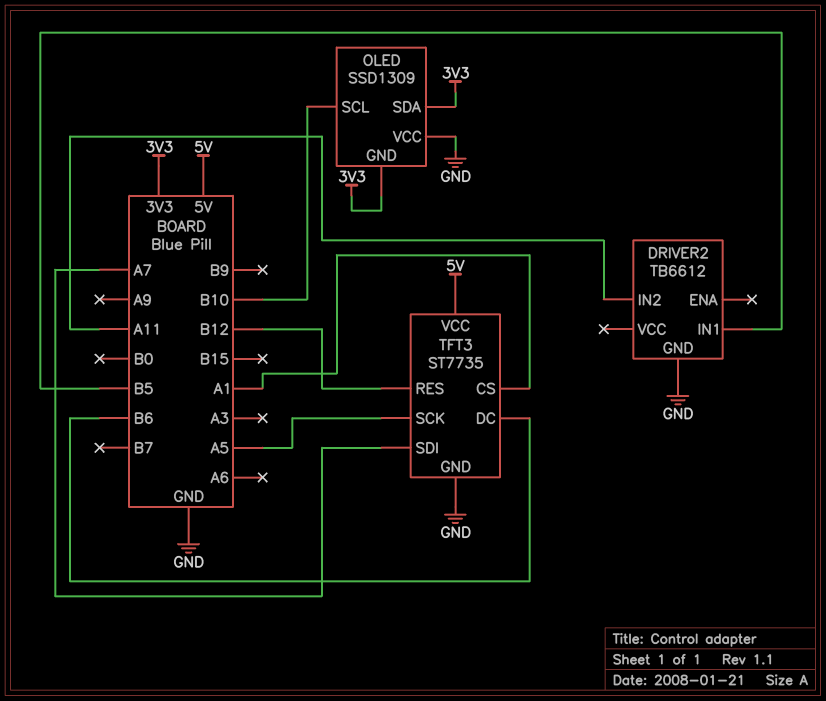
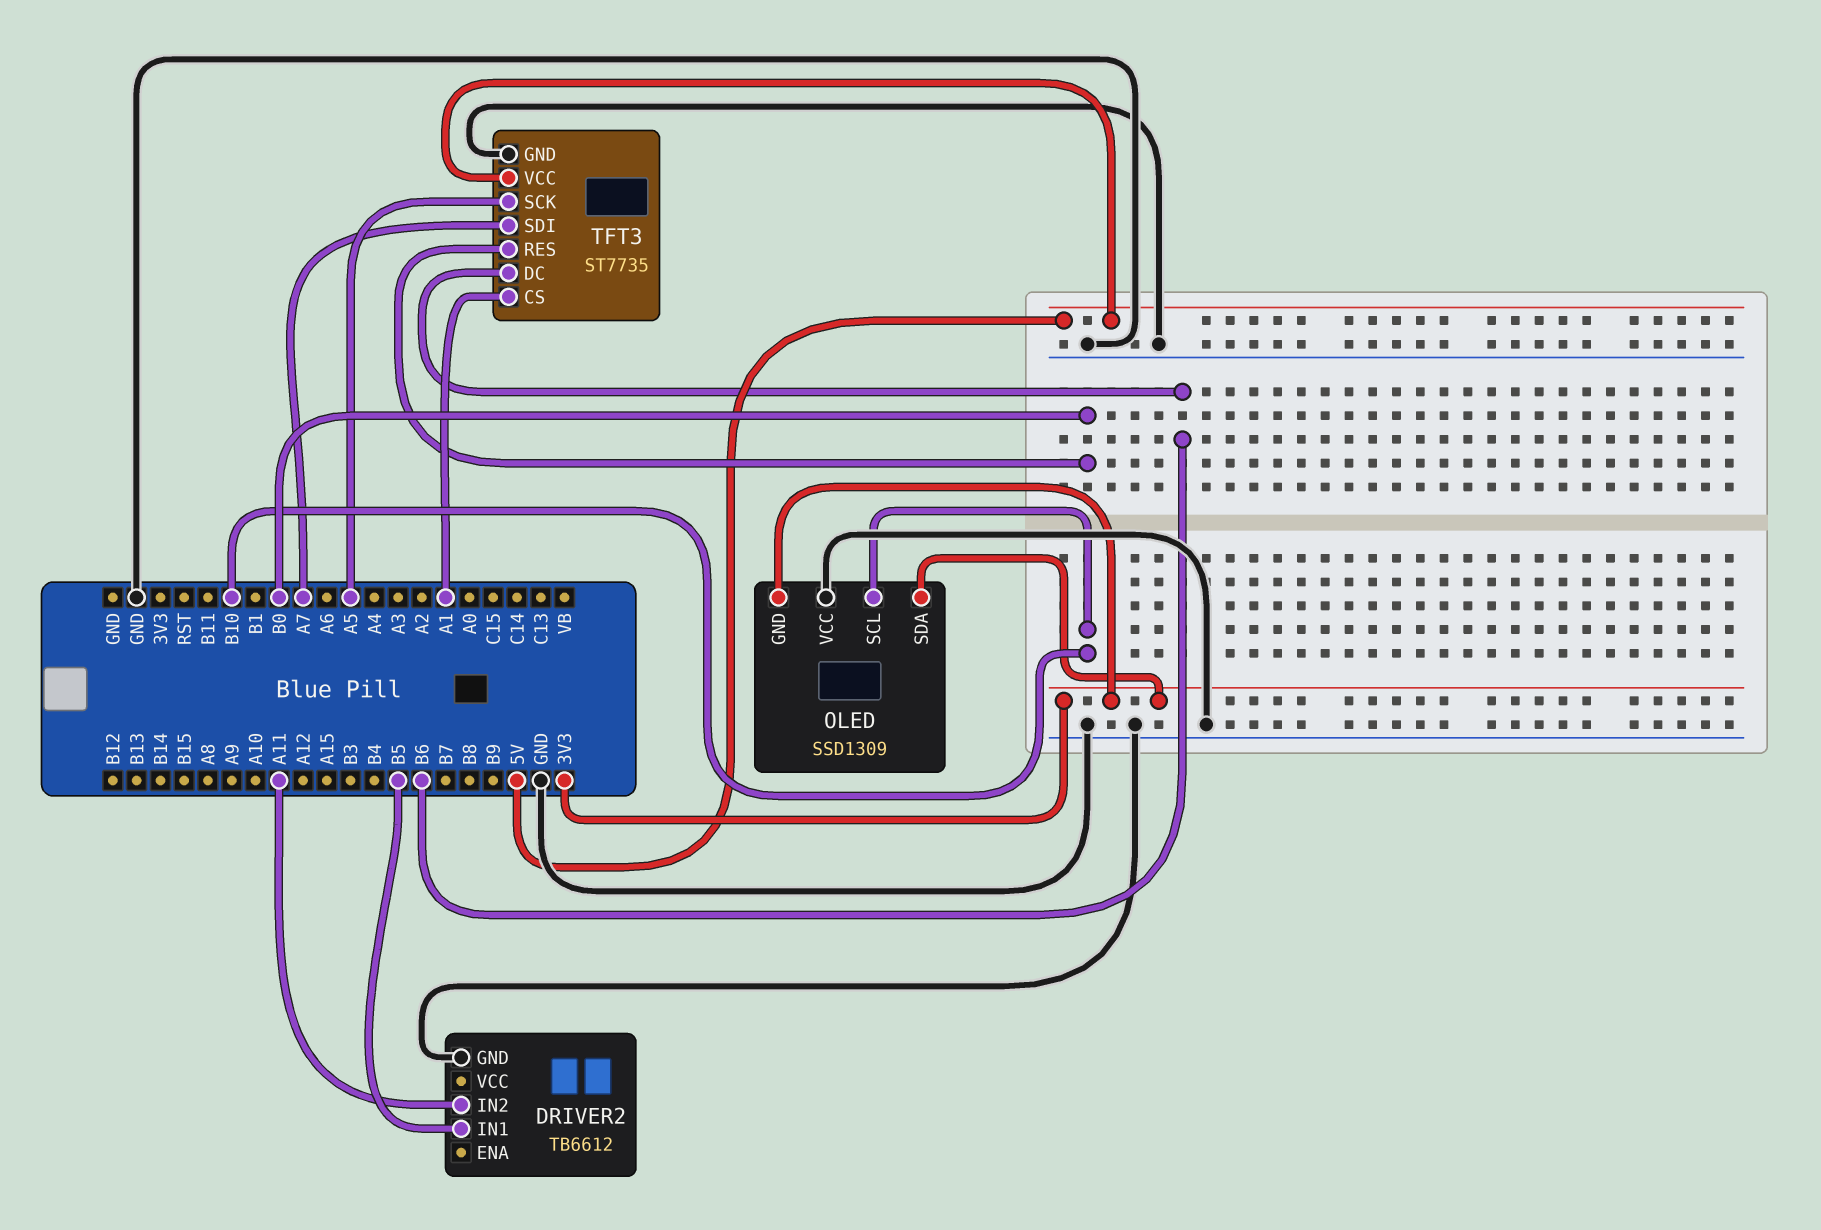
TFT3 pin RES: B12 -> B0

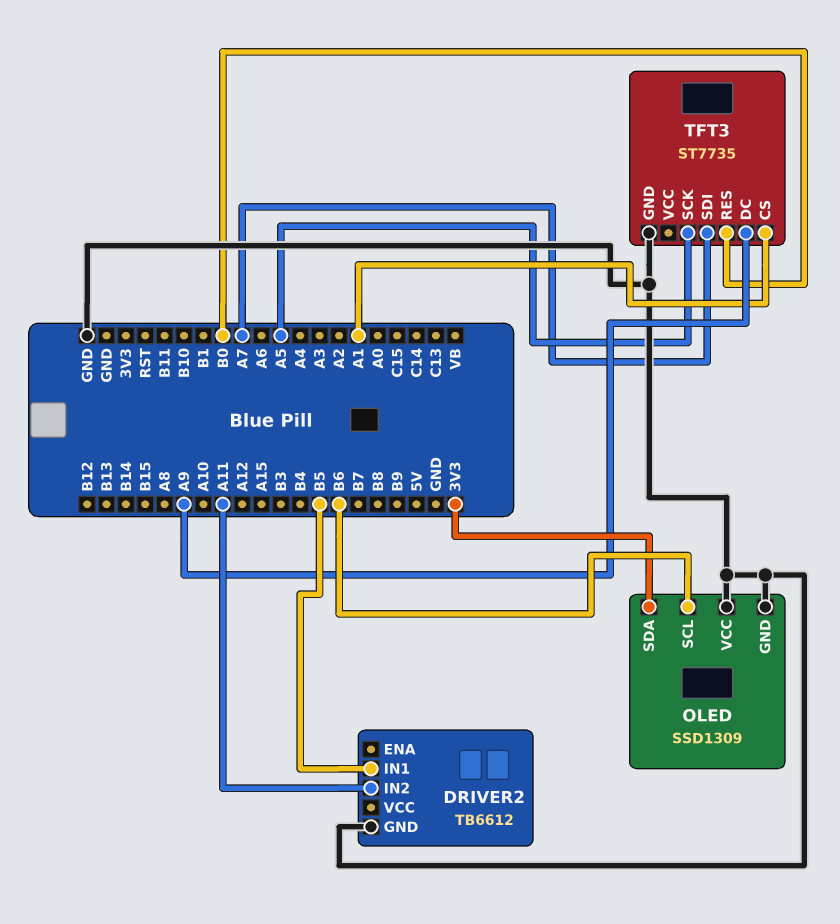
OLED pin GND: 3V3 -> GND
OLED pin SCL: B10 -> B6
TFT3 pin DC: B6 -> A9
TFT3 pin VCC: 5V -> none

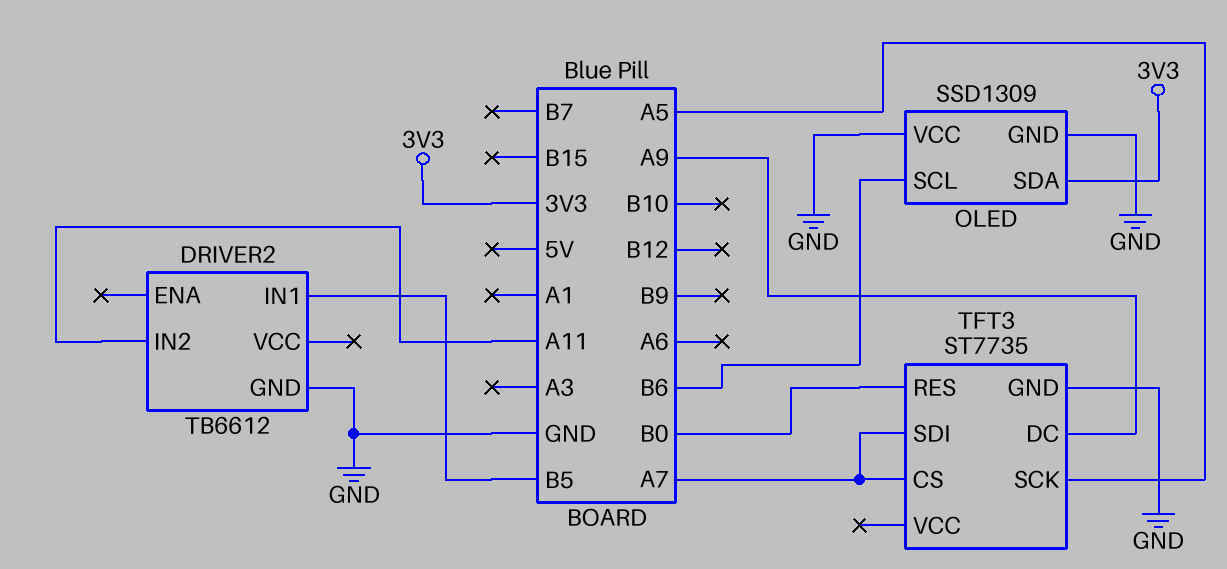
TFT3 pin CS: A1 -> A7

